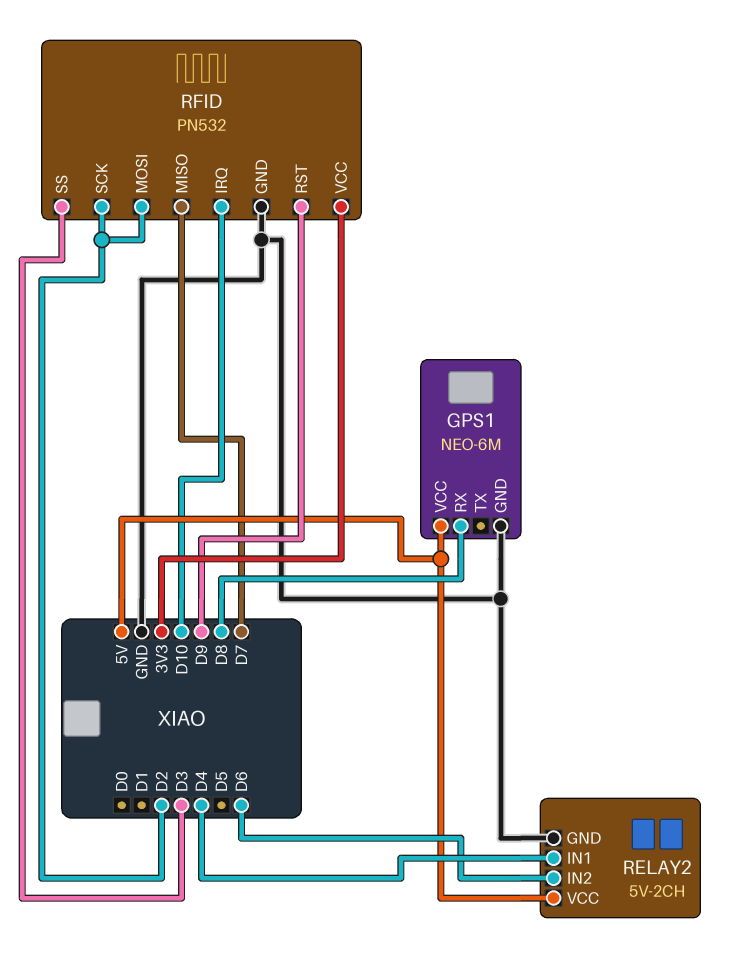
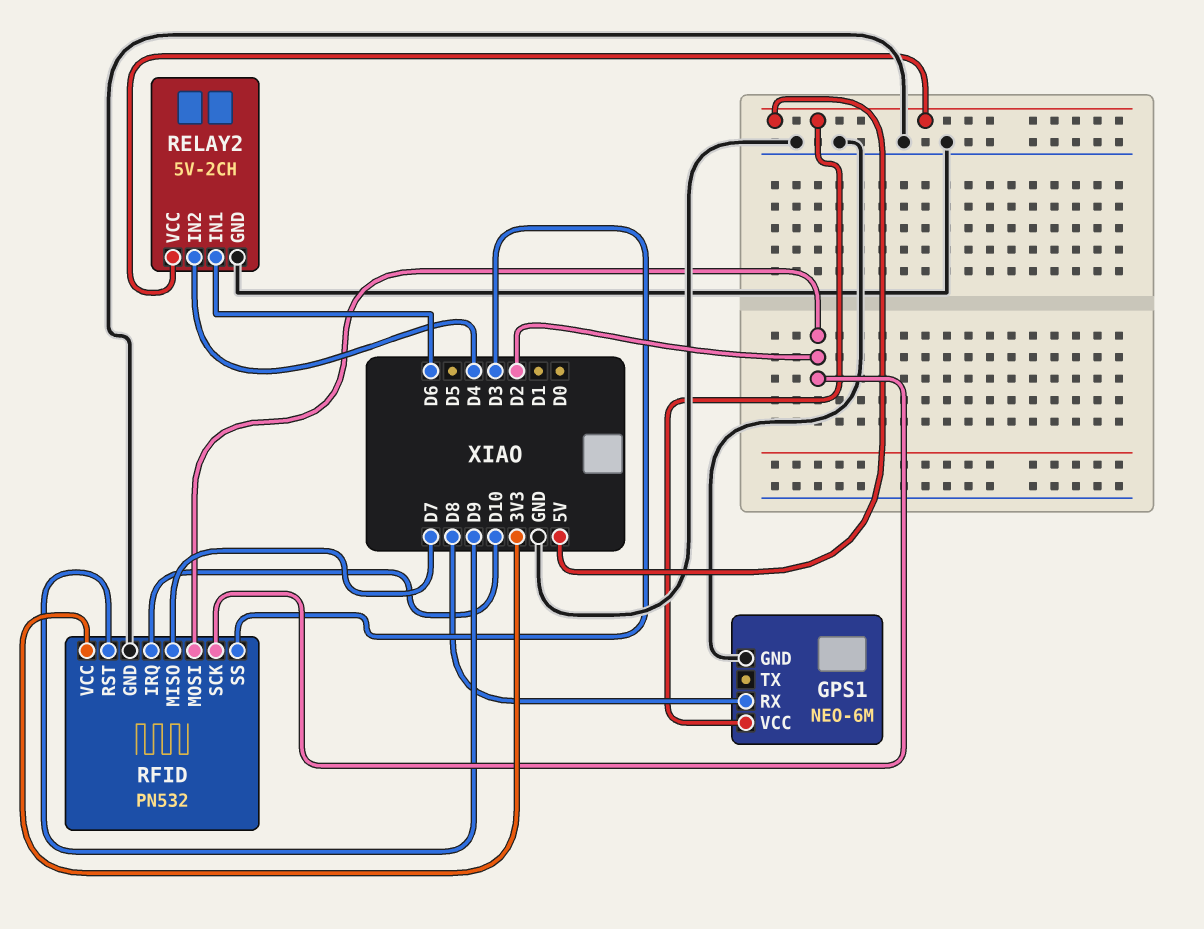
RELAY2 pin IN1: D4 -> D6
RELAY2 pin IN2: D6 -> D4

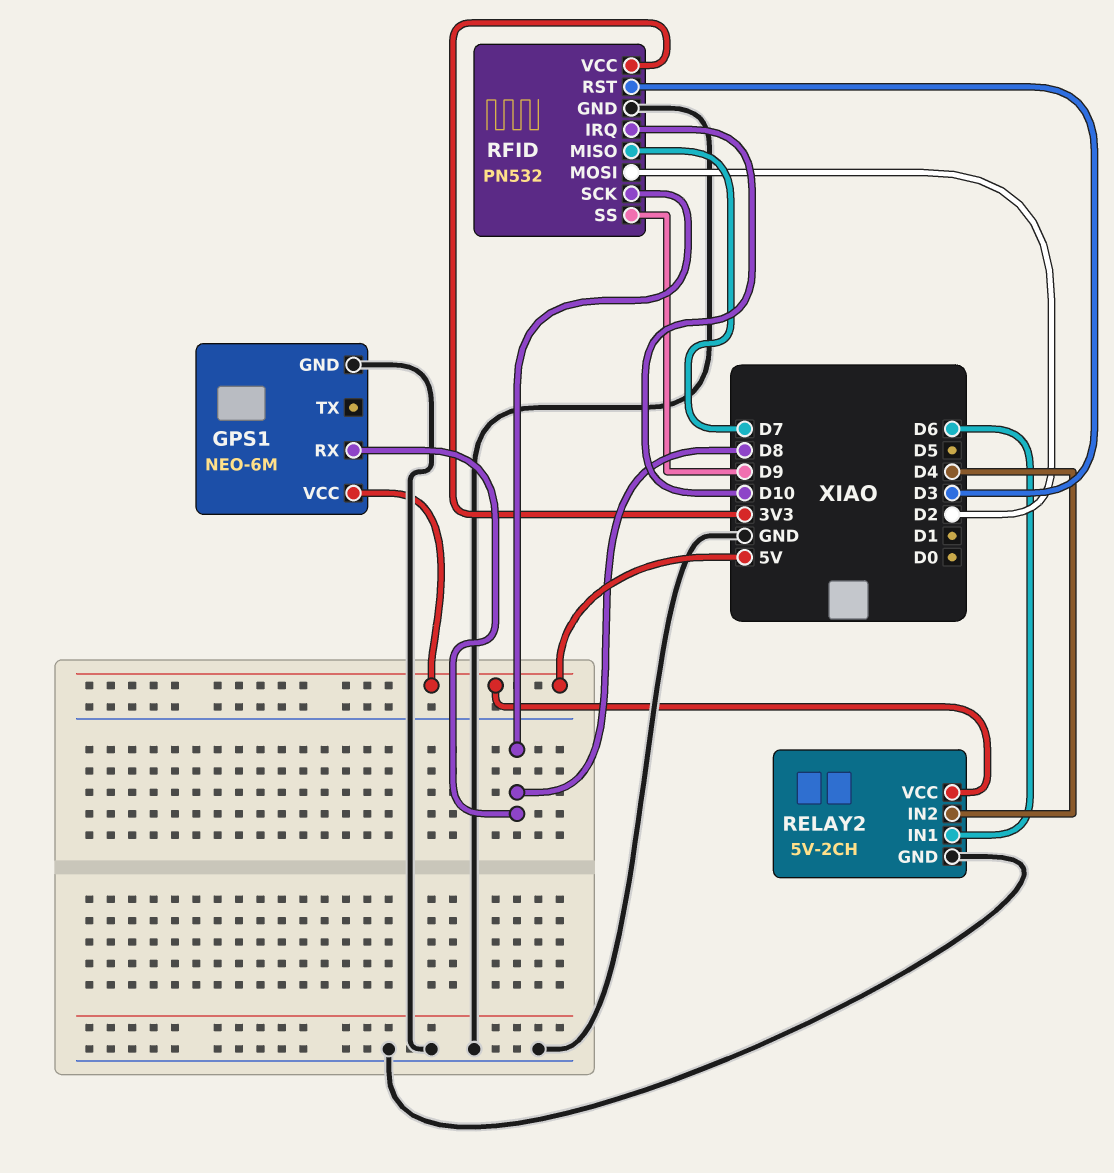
RFID pin RST: D9 -> D3
RFID pin SCK: D2 -> D8
RFID pin SS: D3 -> D9

